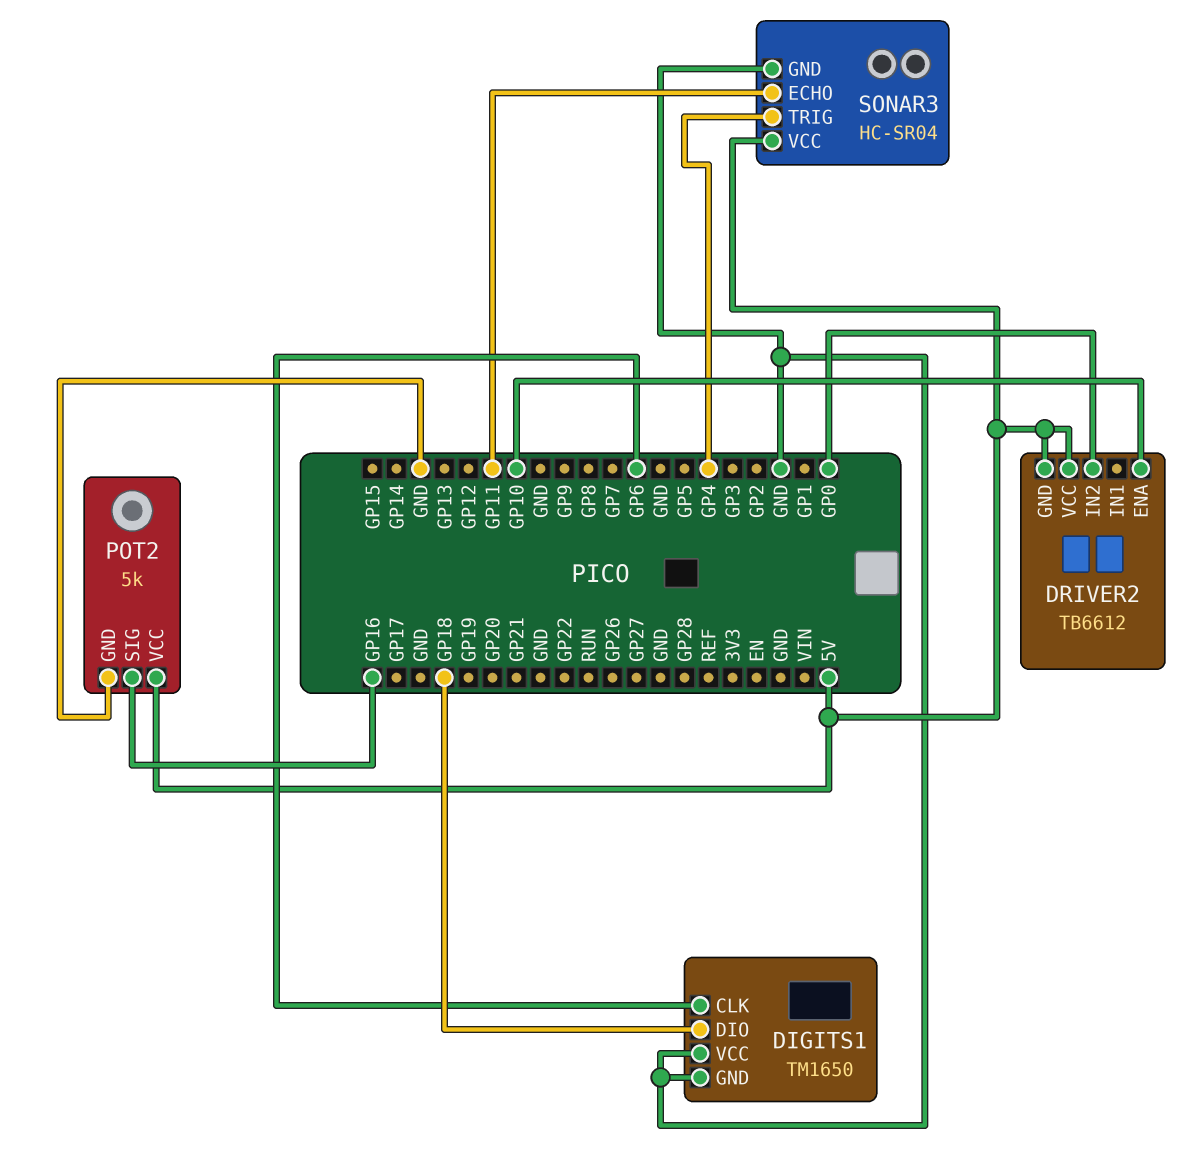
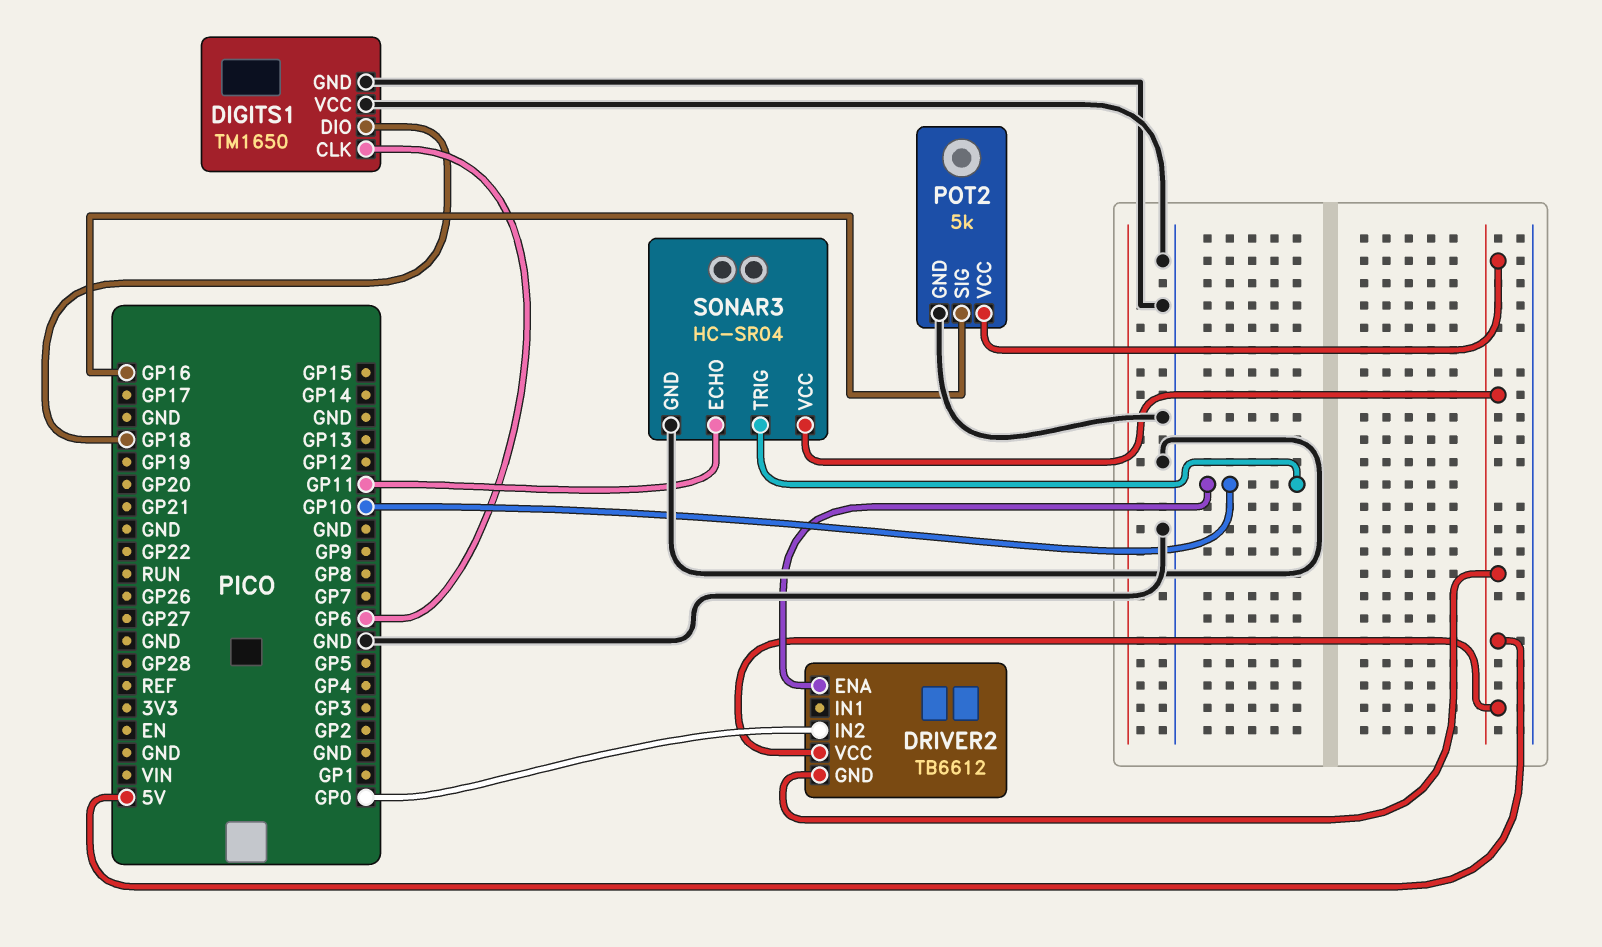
SONAR3 pin TRIG: GP4 -> GP10

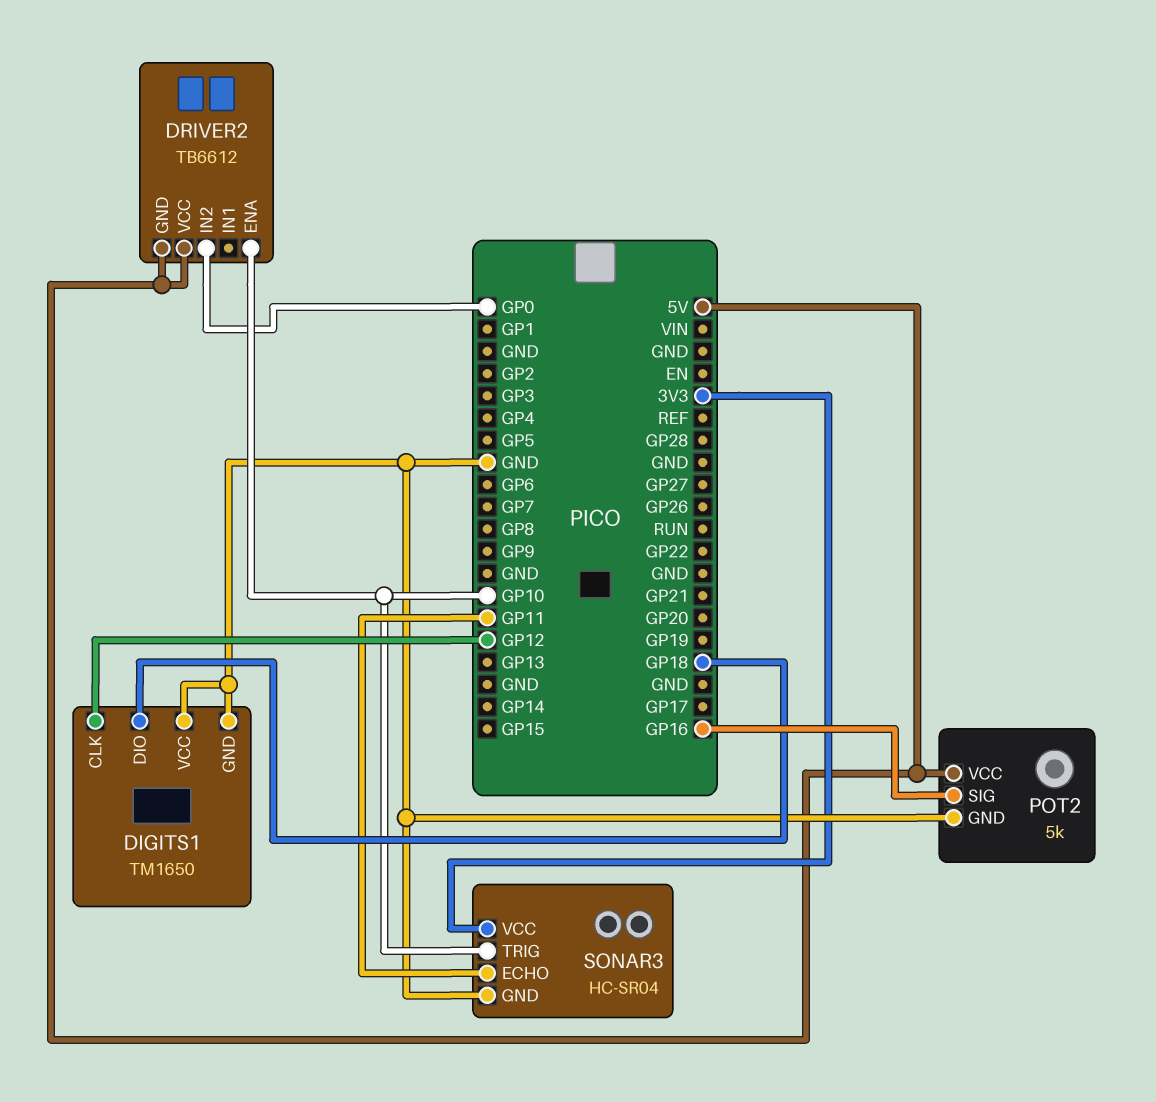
DIGITS1 pin CLK: GP6 -> GP12
SONAR3 pin VCC: 5V -> 3V3

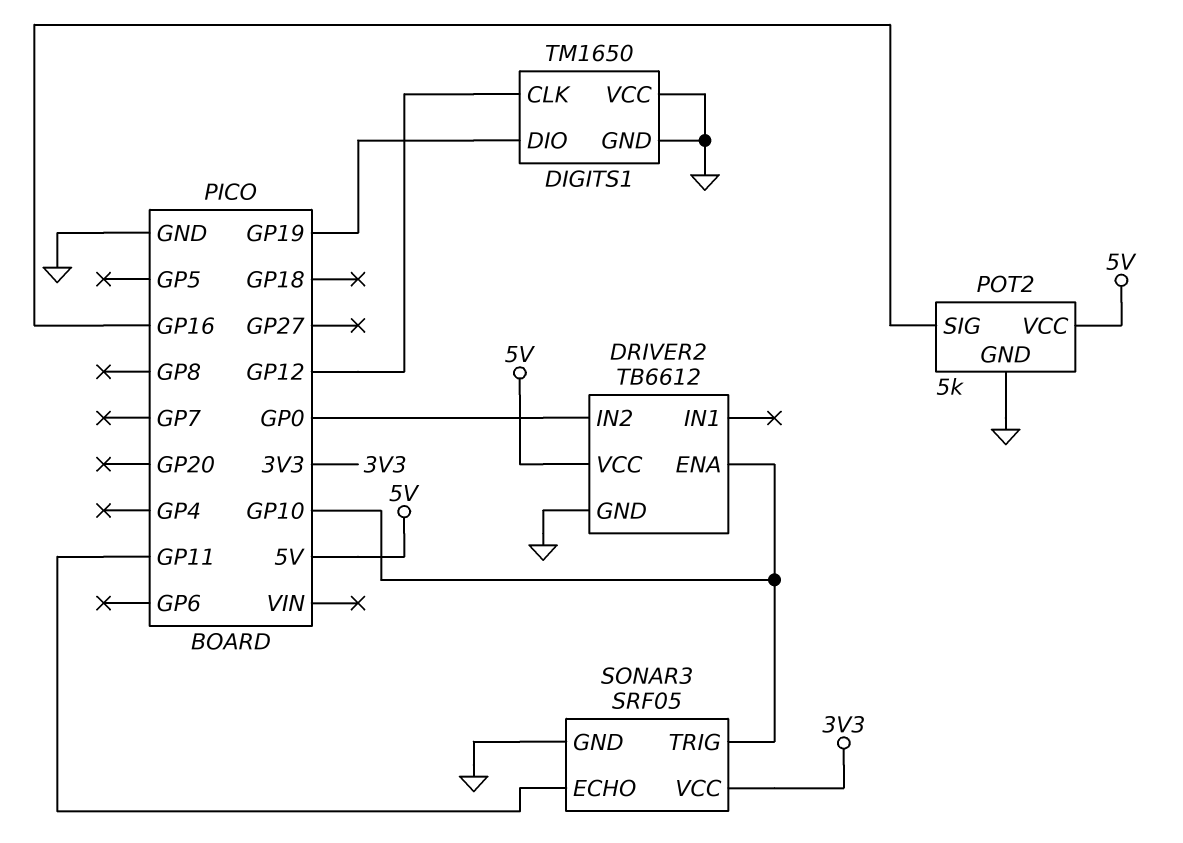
DIGITS1 pin DIO: GP18 -> GP19
DRIVER2 pin GND: 5V -> GND
SONAR3: HC-SR04 -> SRF05

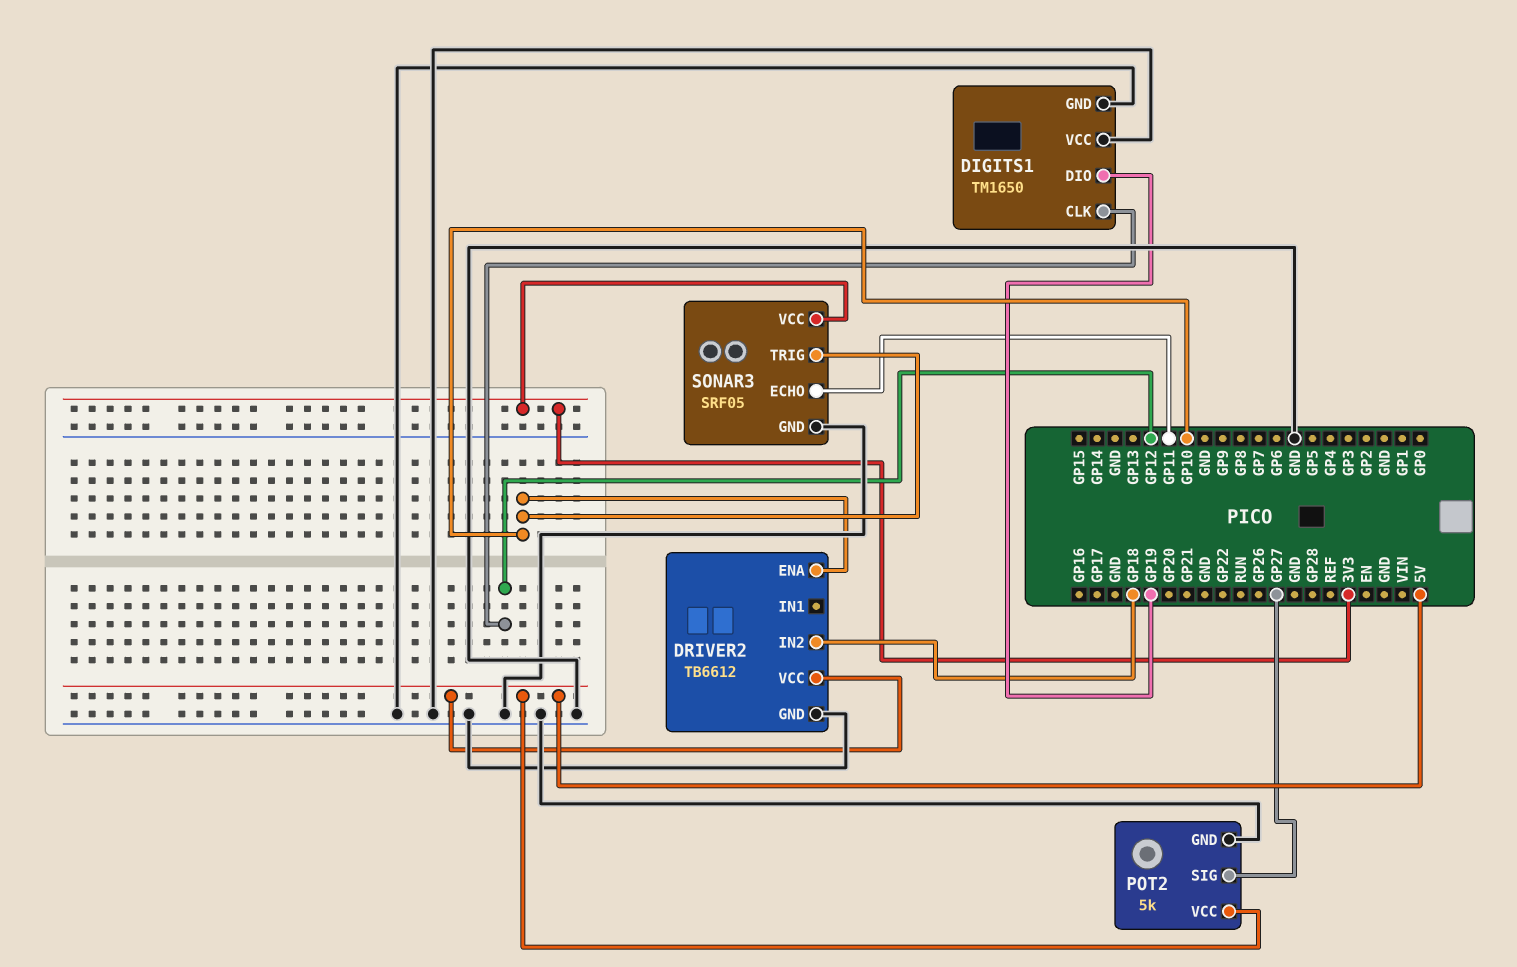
DRIVER2 pin IN2: GP0 -> GP18
POT2 pin SIG: GP16 -> GP27

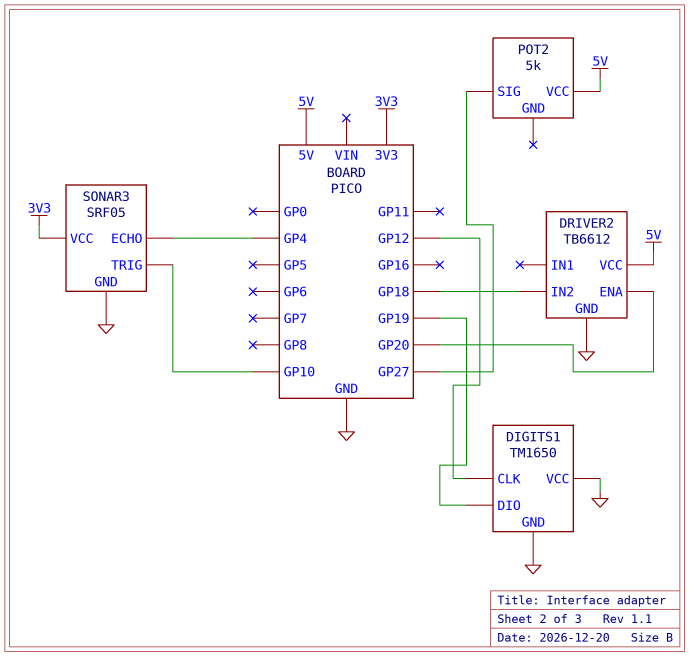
DRIVER2 pin ENA: GP10 -> GP20
POT2 pin GND: GND -> none
SONAR3 pin ECHO: GP11 -> GP4

